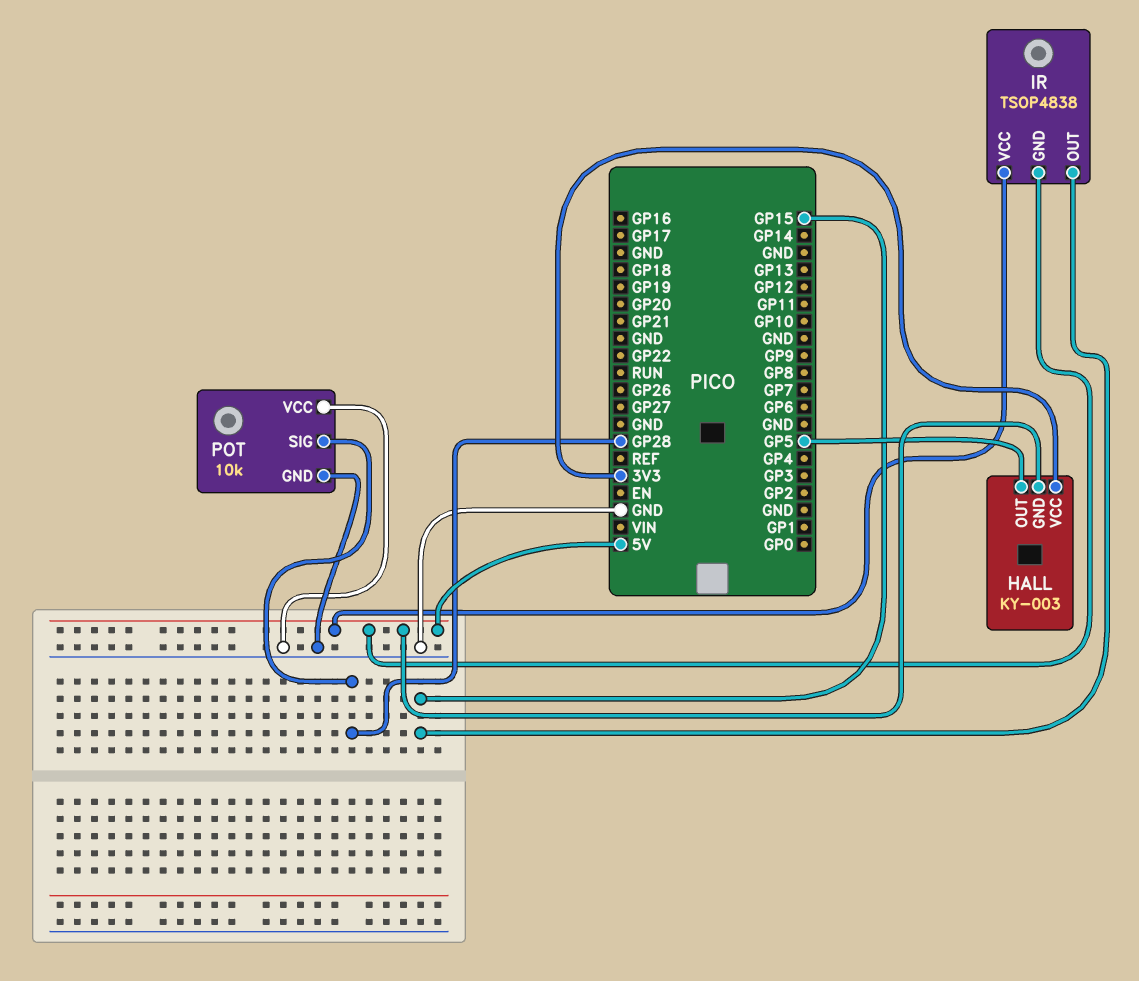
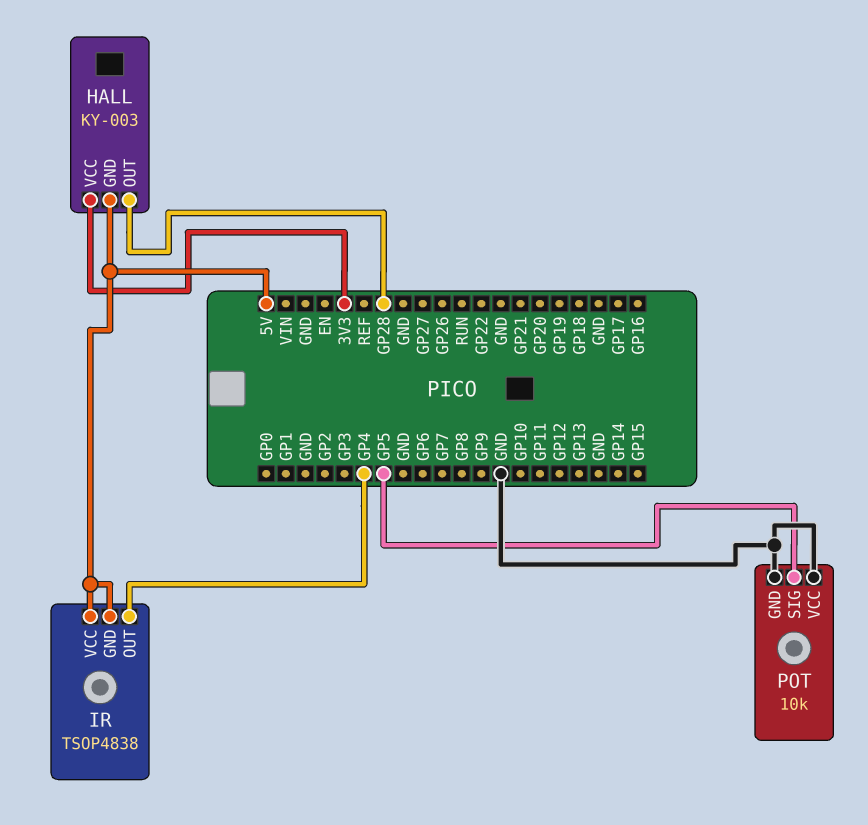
HALL pin OUT: GP5 -> GP28
IR pin OUT: GP15 -> GP4
POT pin SIG: GP28 -> GP5

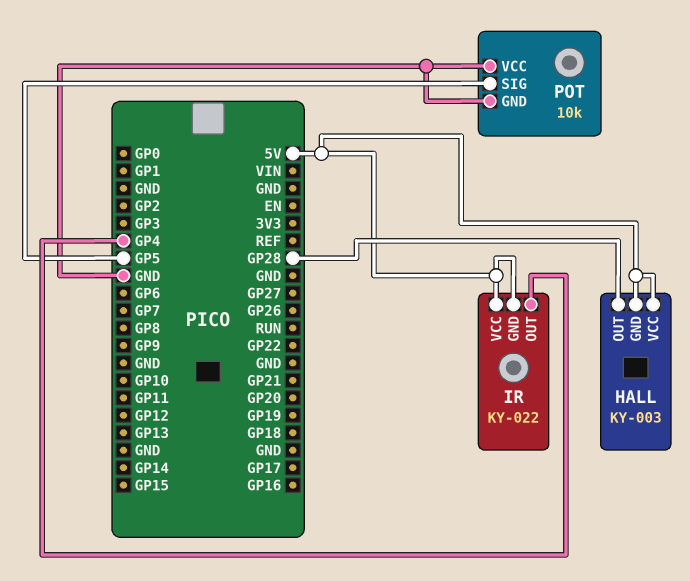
HALL pin VCC: 3V3 -> 5V
IR: TSOP4838 -> KY-022

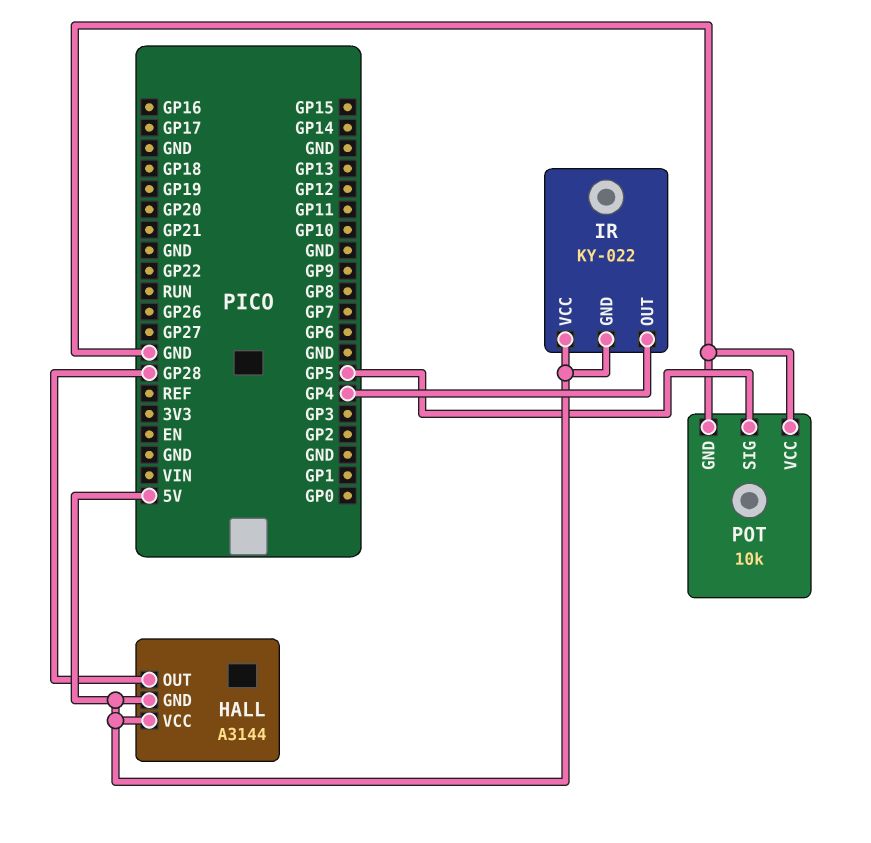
HALL: KY-003 -> A3144

